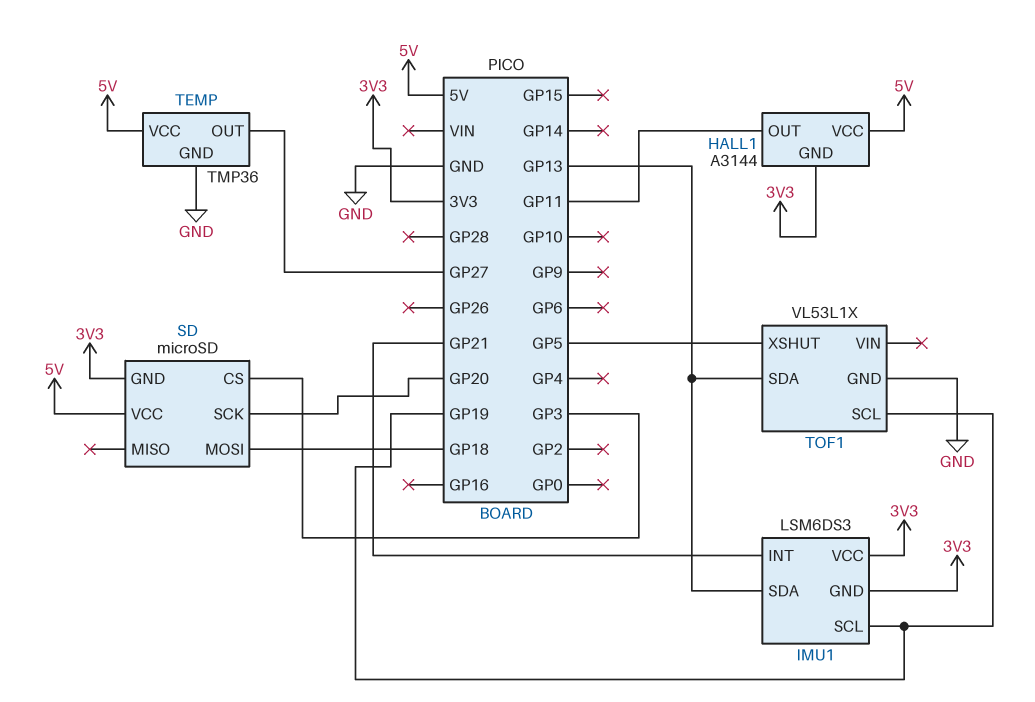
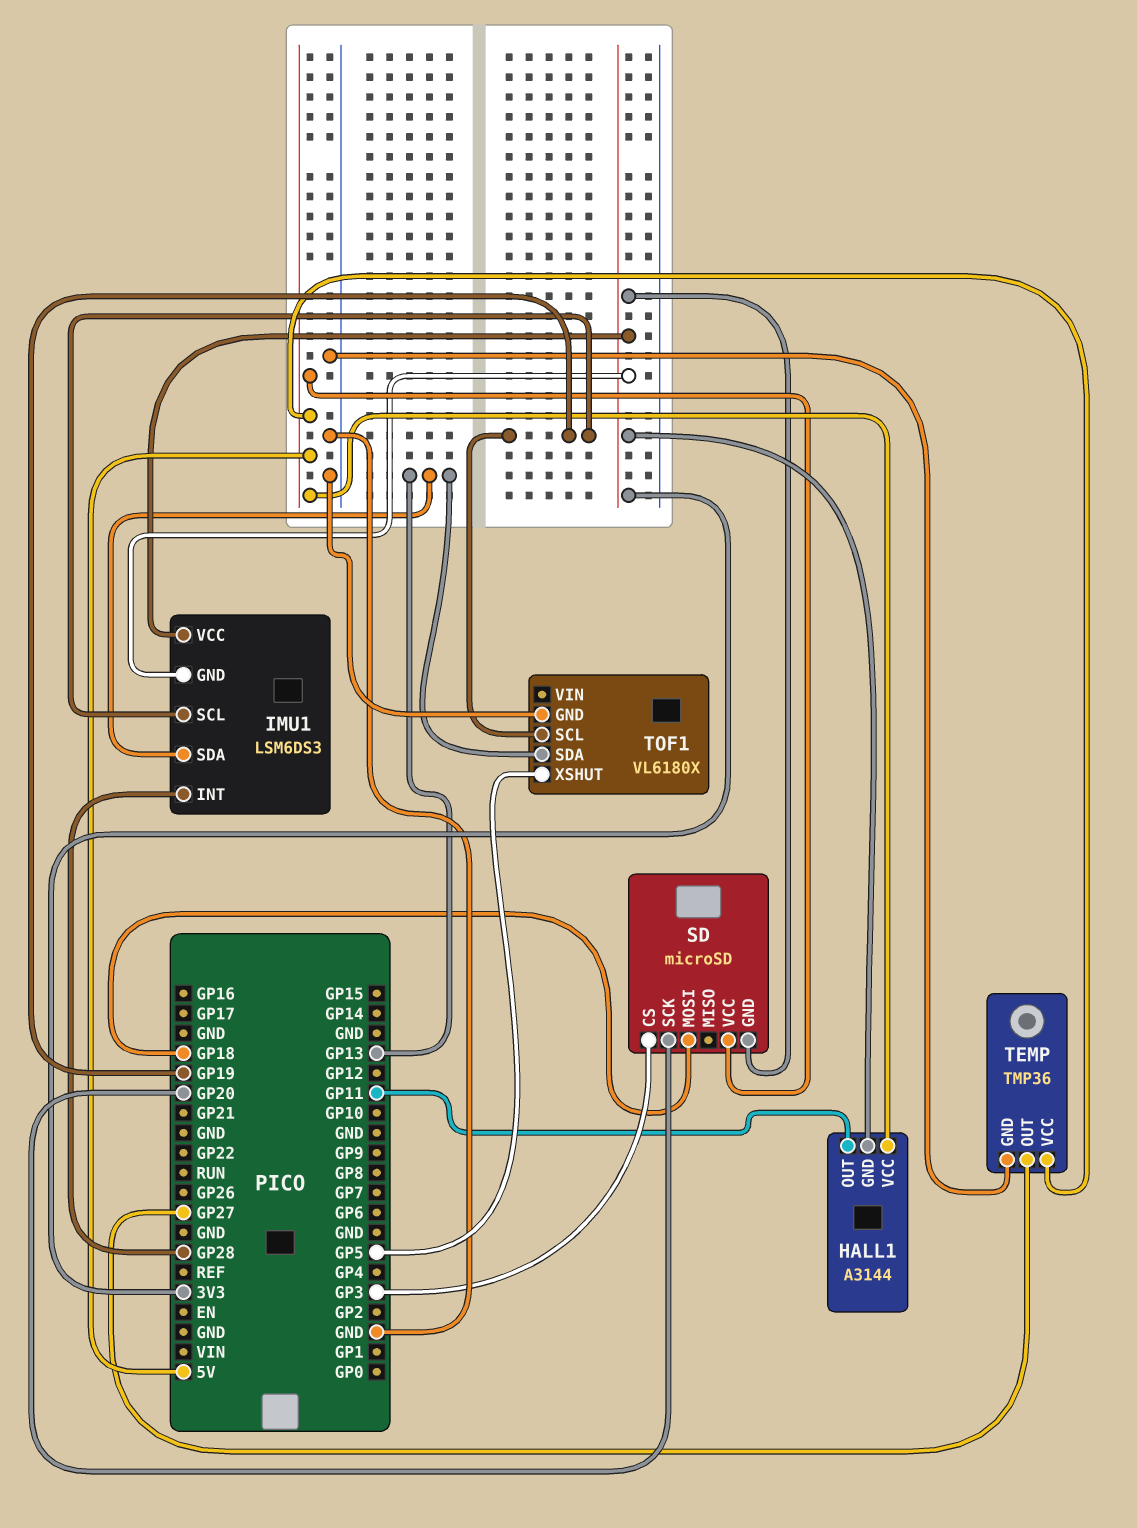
IMU1 pin INT: GP21 -> GP28
TOF1: VL53L1X -> VL6180X

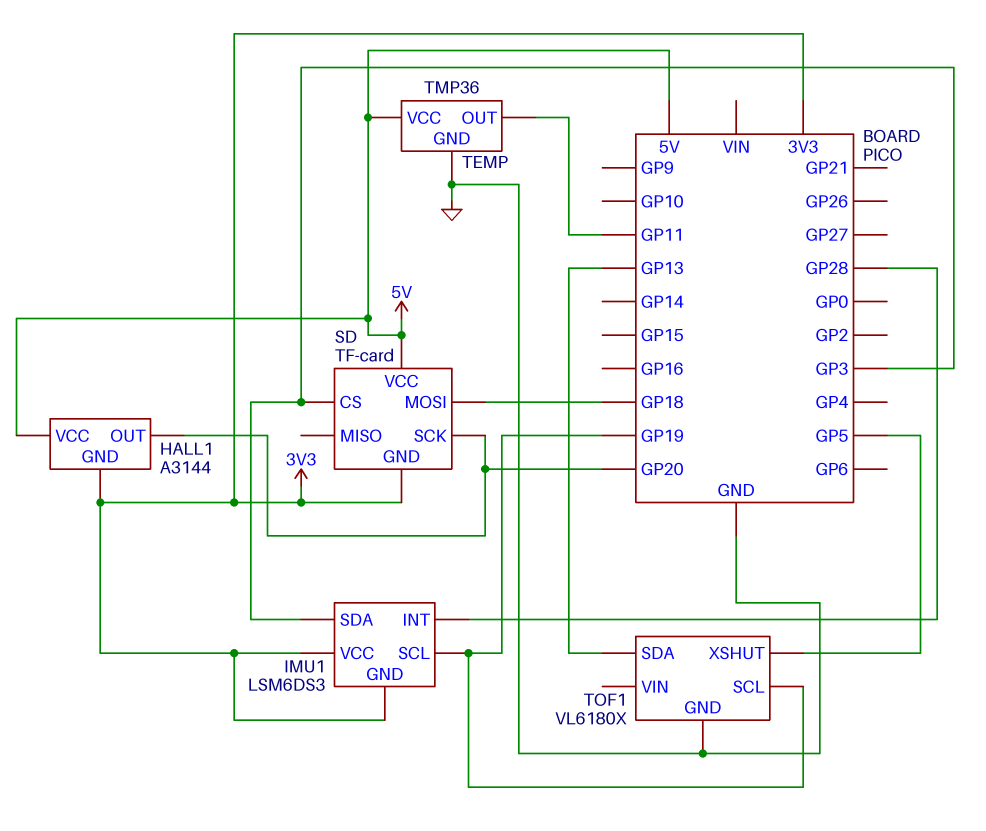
HALL1 pin OUT: GP11 -> GP20
IMU1 pin SDA: GP13 -> GP3
SD: microSD -> TF-card
TEMP pin OUT: GP27 -> GP11

